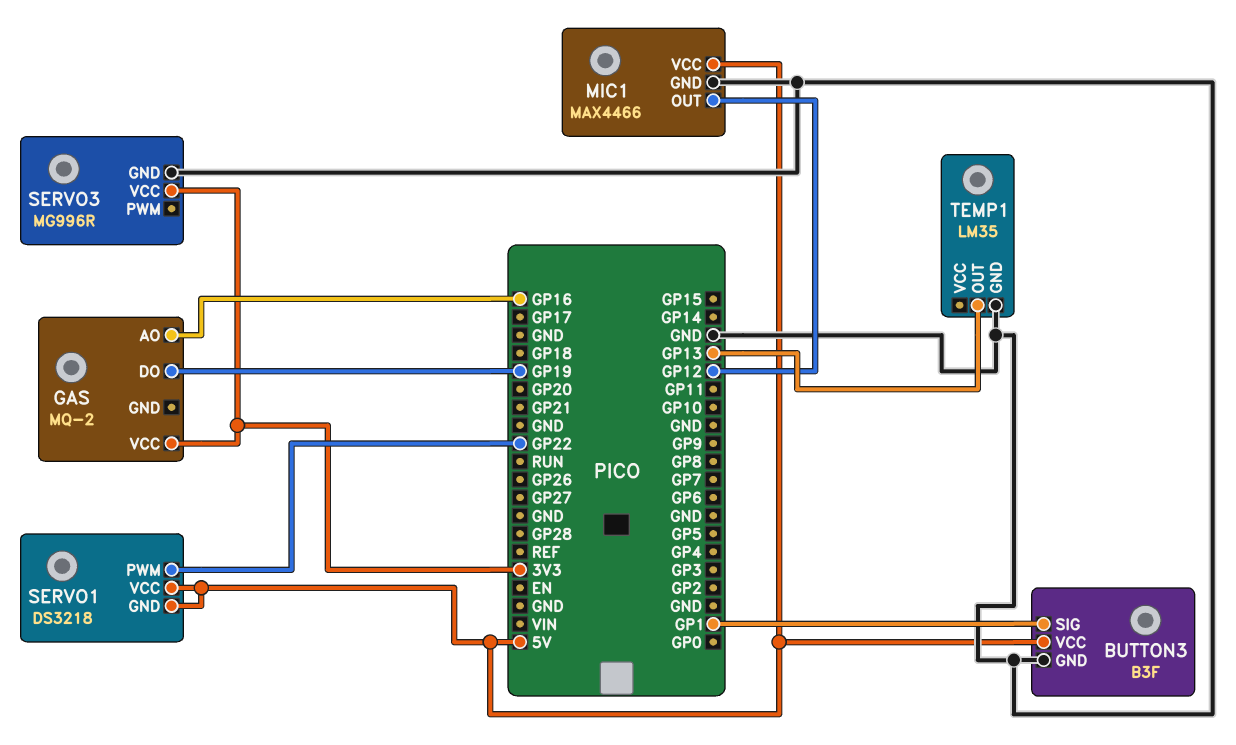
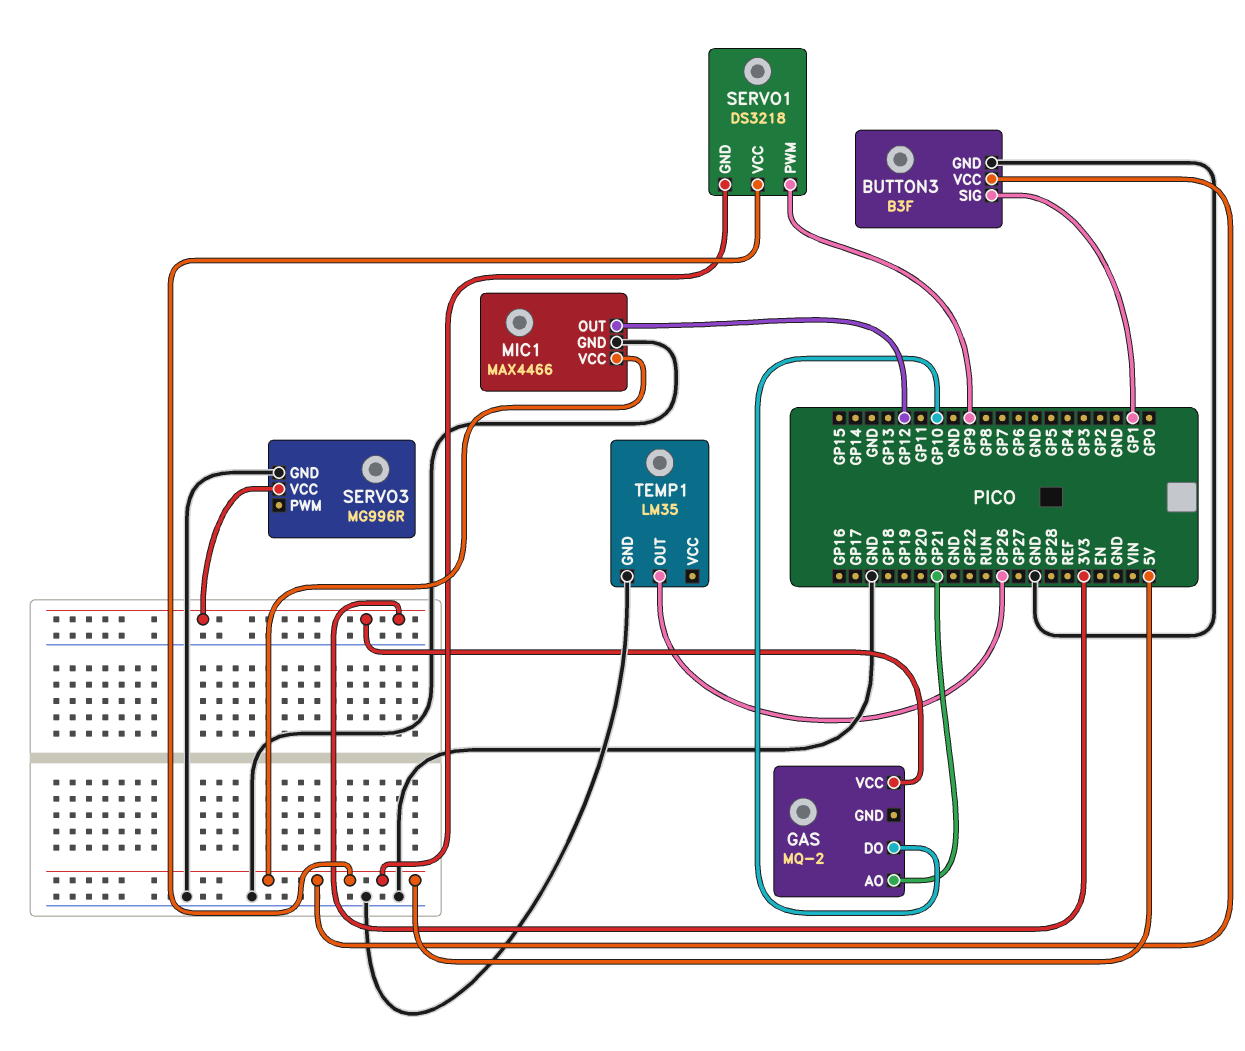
GAS pin AO: GP16 -> GP21
GAS pin DO: GP19 -> GP10
SERVO1 pin PWM: GP22 -> GP9
TEMP1 pin OUT: GP13 -> GP26

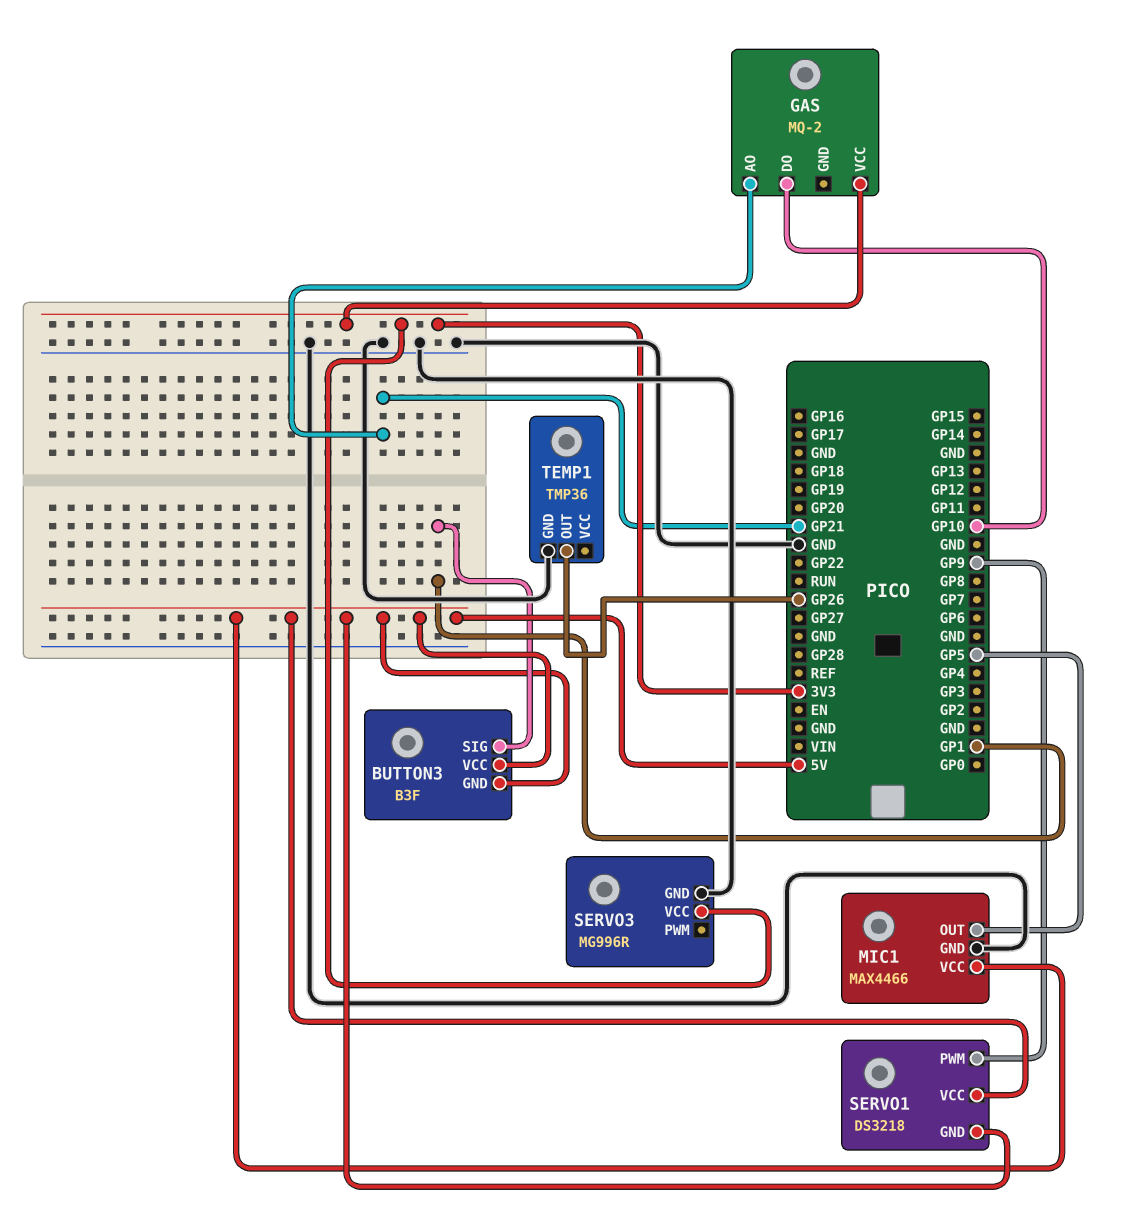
BUTTON3 pin GND: GND -> 5V
MIC1 pin OUT: GP12 -> GP5
TEMP1: LM35 -> TMP36

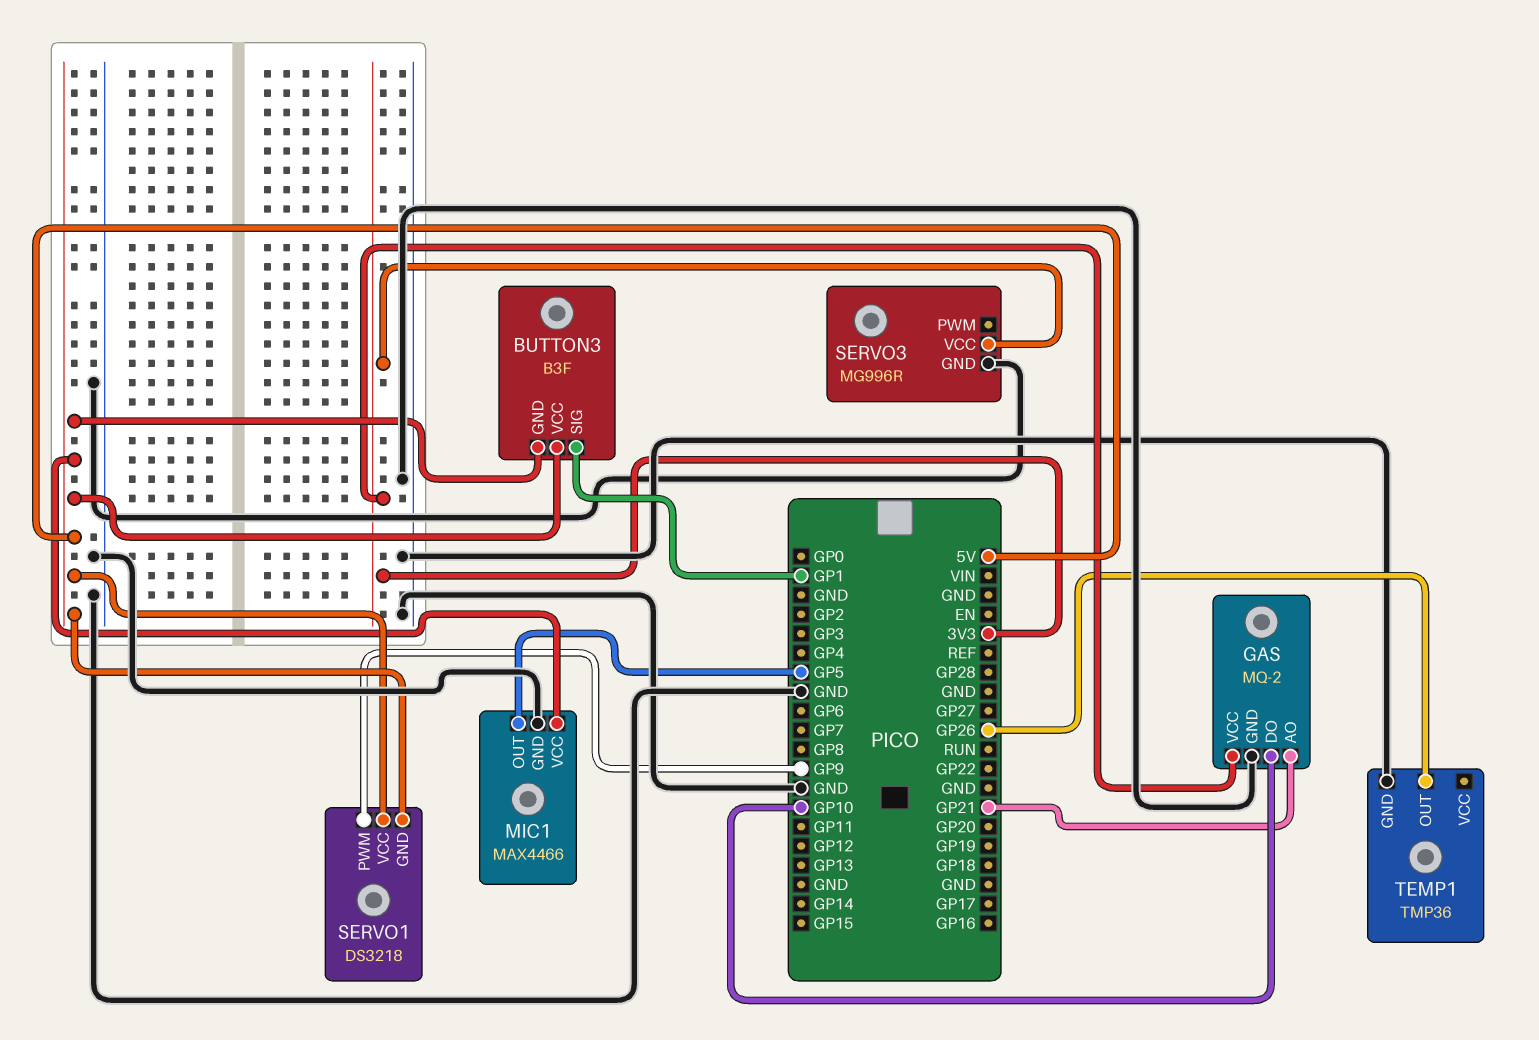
GAS pin GND: none -> GND

